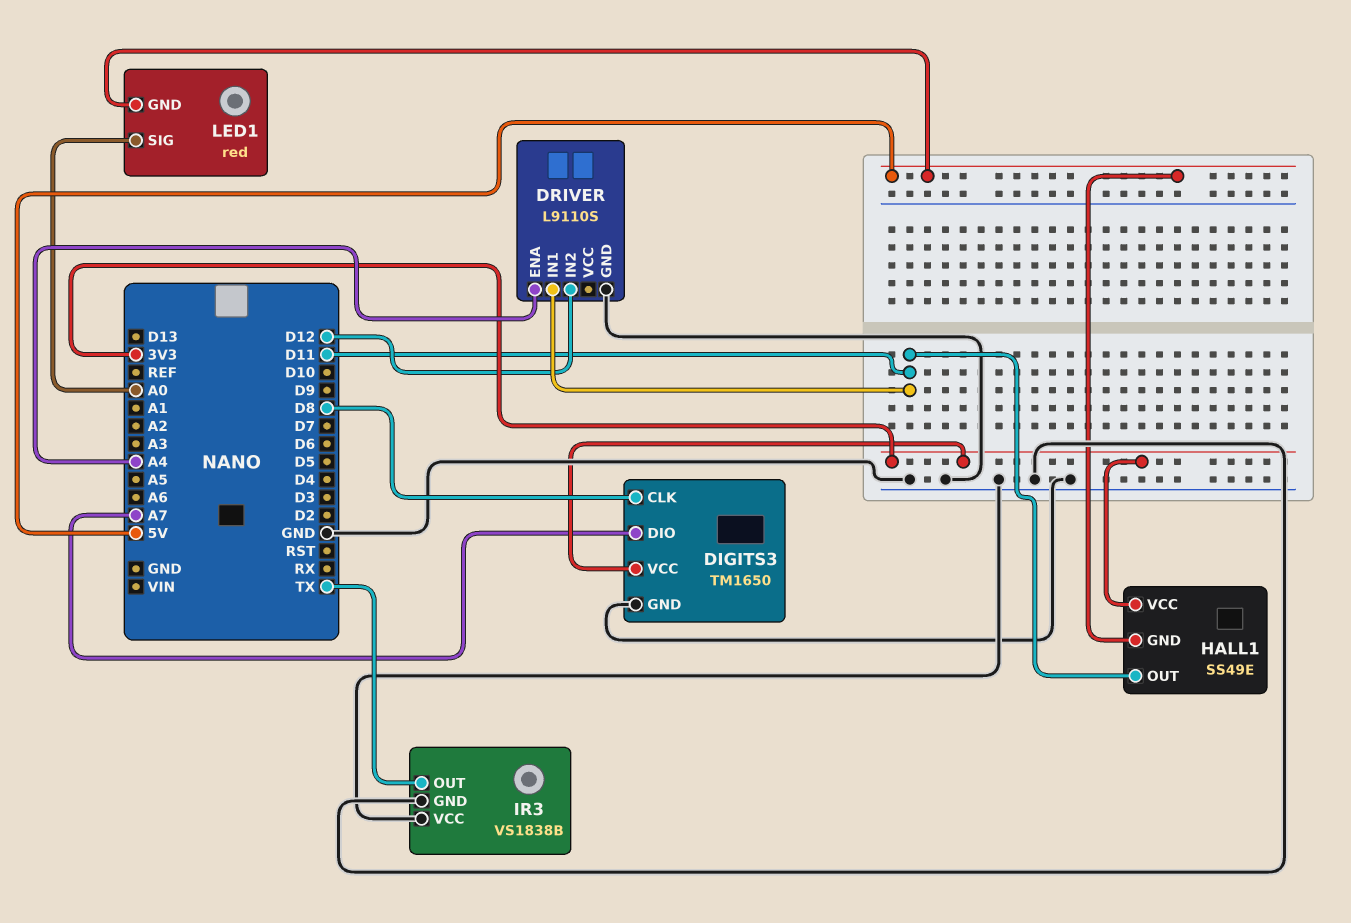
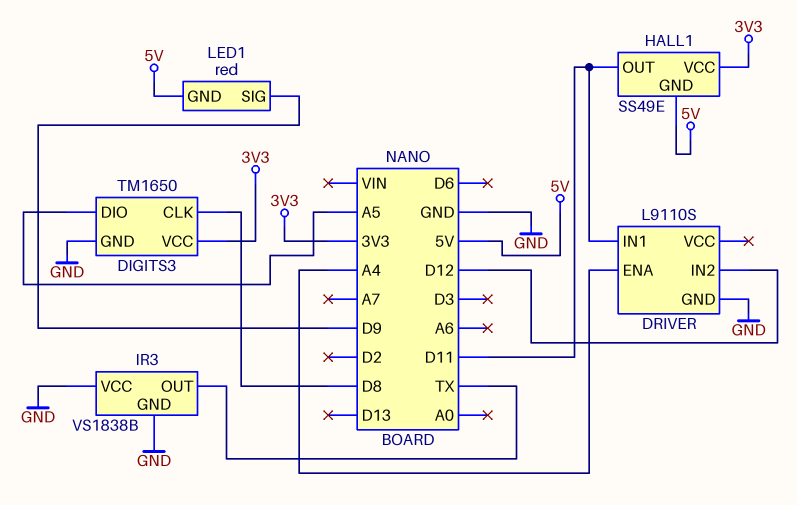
DIGITS3 pin DIO: A7 -> A5
LED1 pin SIG: A0 -> D9

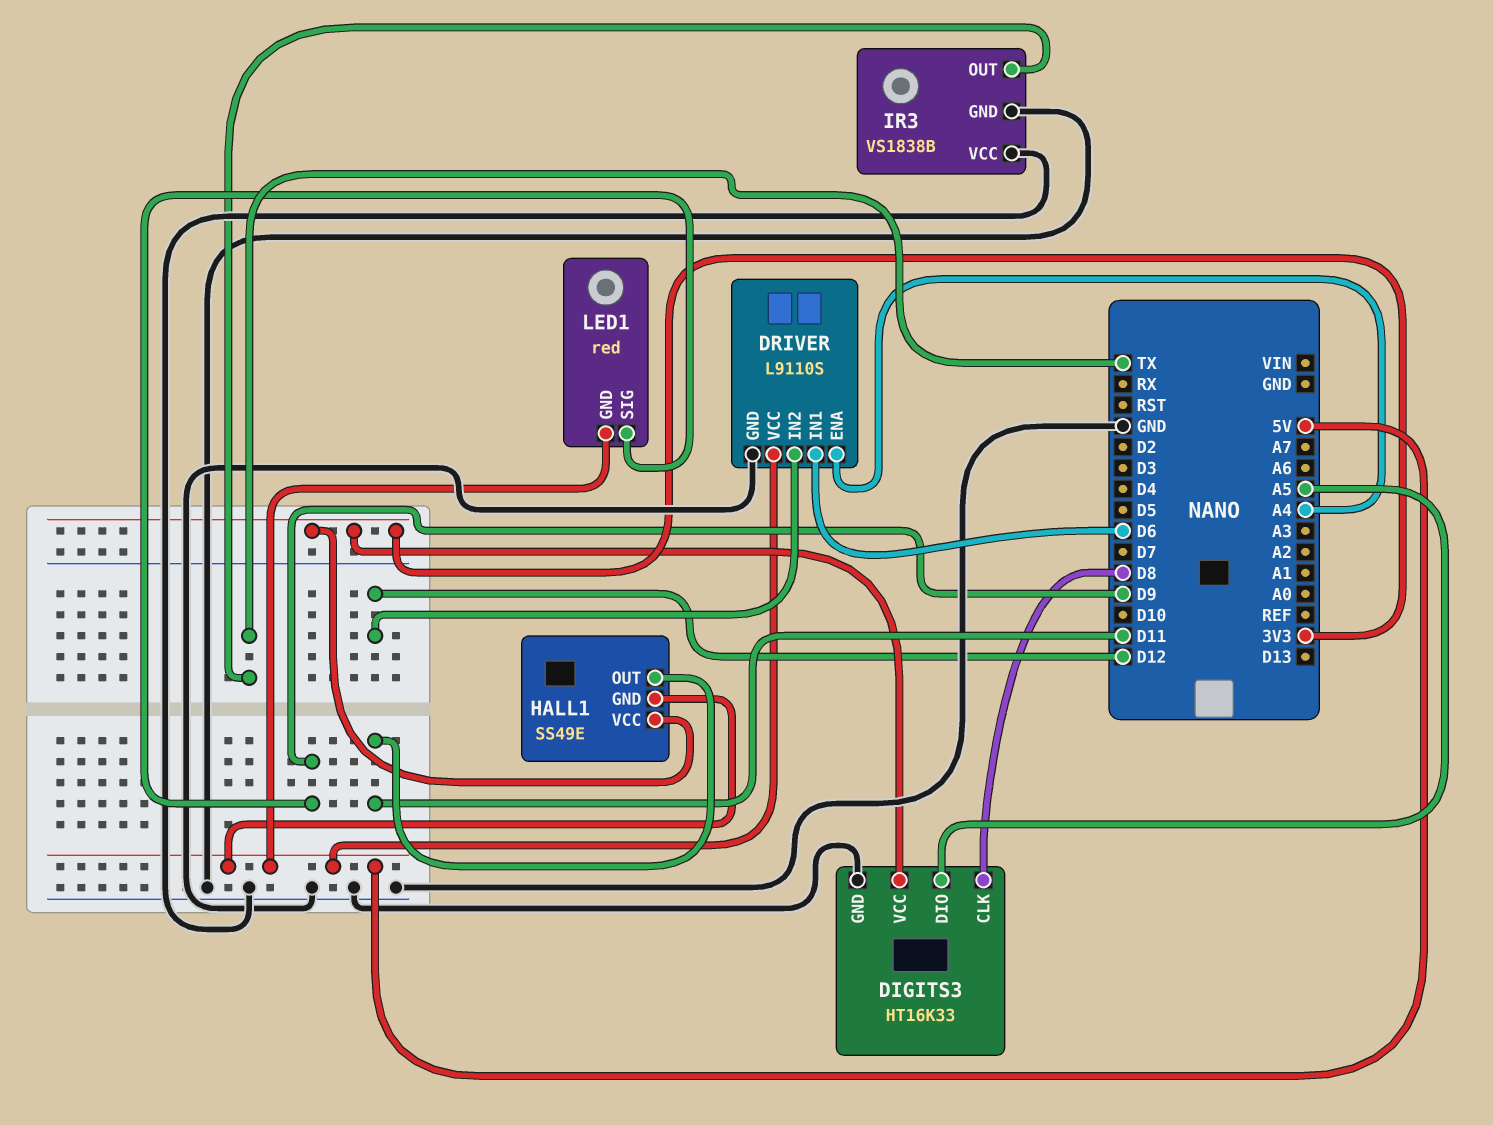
DIGITS3: TM1650 -> HT16K33
DRIVER pin IN1: D11 -> D6
DRIVER pin VCC: none -> 5V

